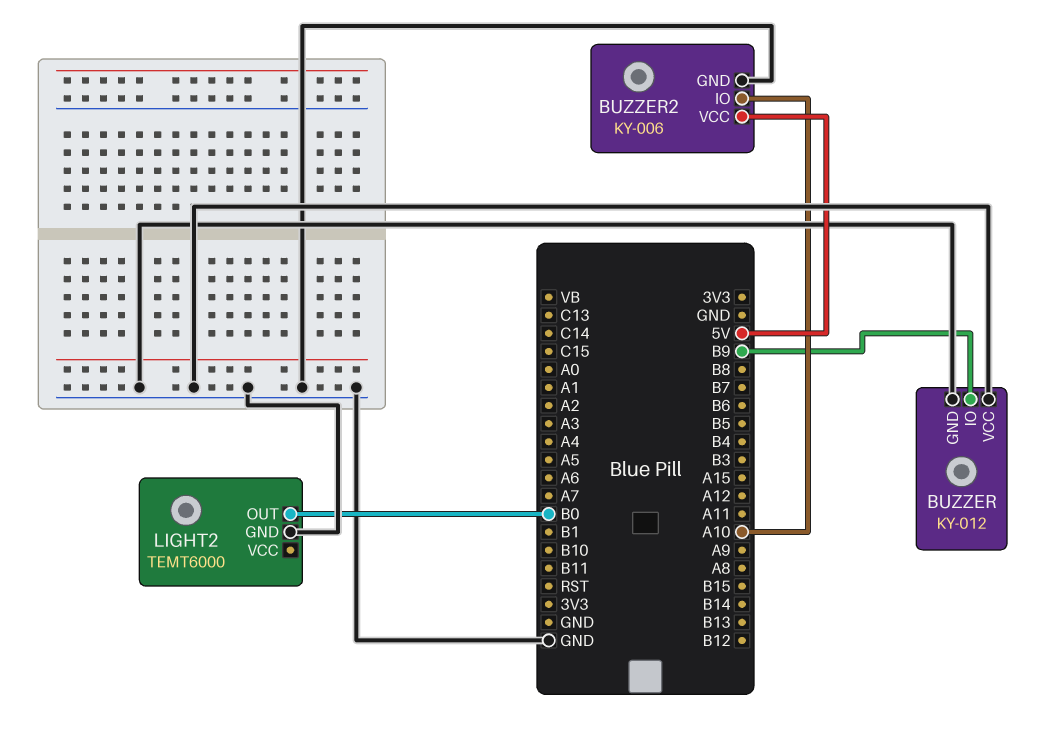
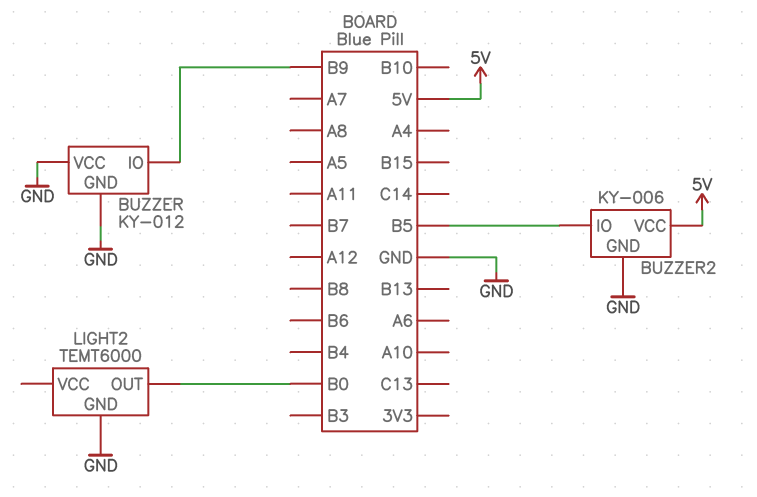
BUZZER2 pin IO: A10 -> B5

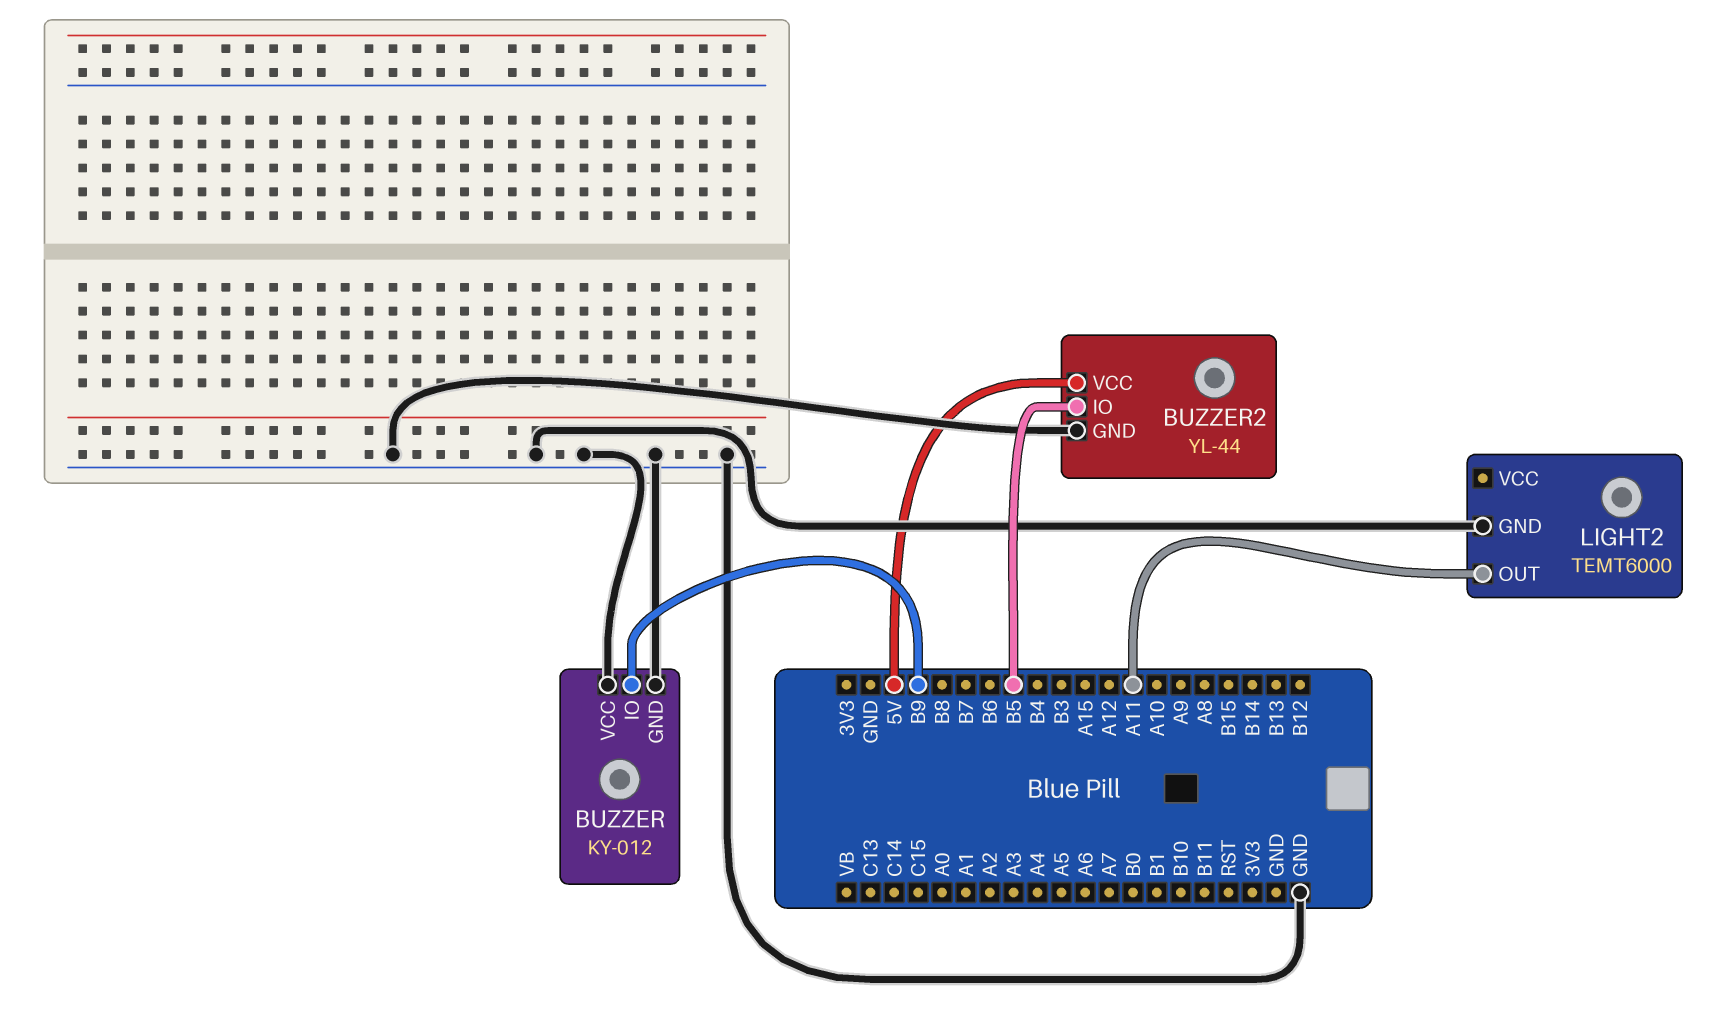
BUZZER2: KY-006 -> YL-44
LIGHT2 pin OUT: B0 -> A11

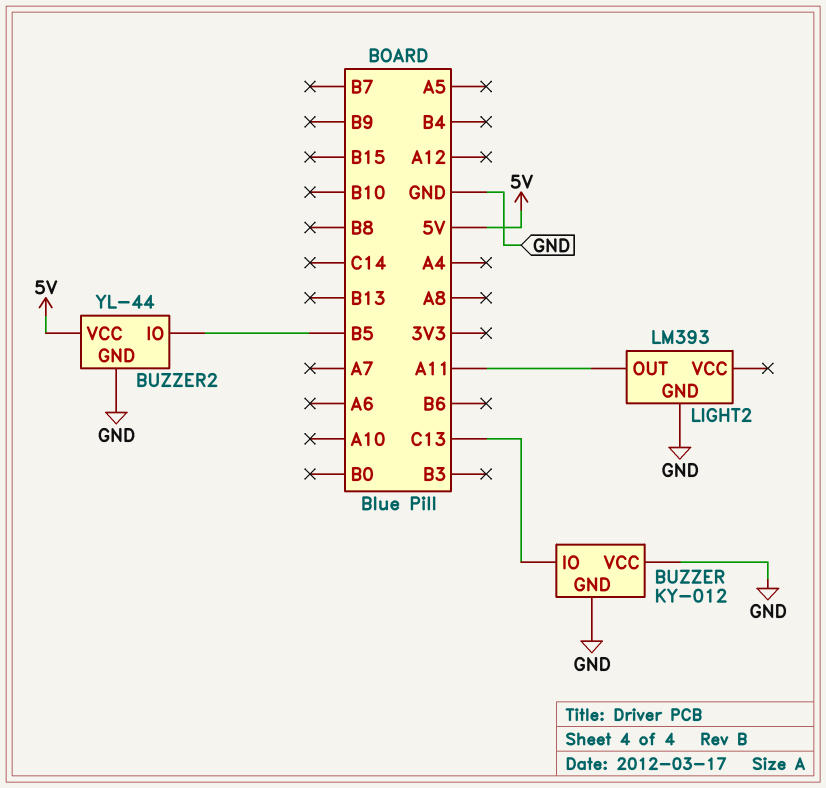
BUZZER pin IO: B9 -> C13
LIGHT2: TEMT6000 -> LM393

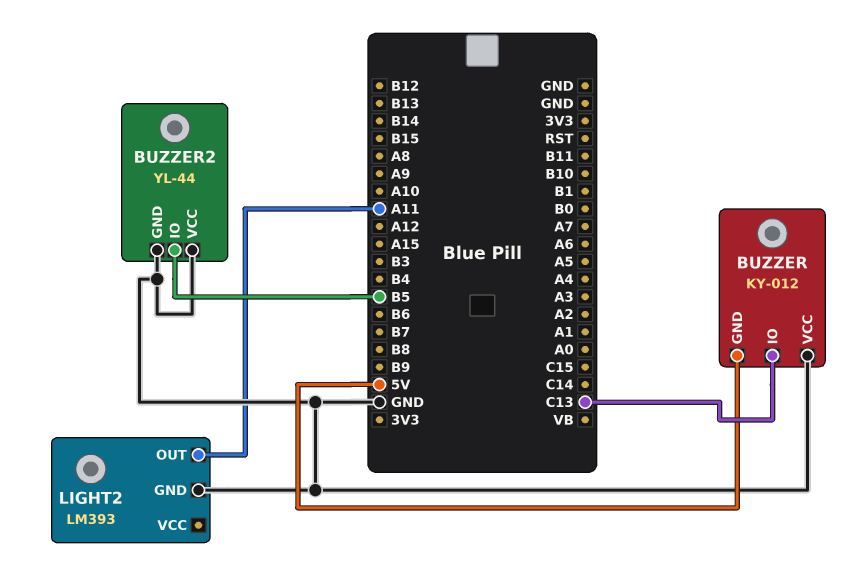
BUZZER pin GND: GND -> 5V
BUZZER2 pin VCC: 5V -> GND

